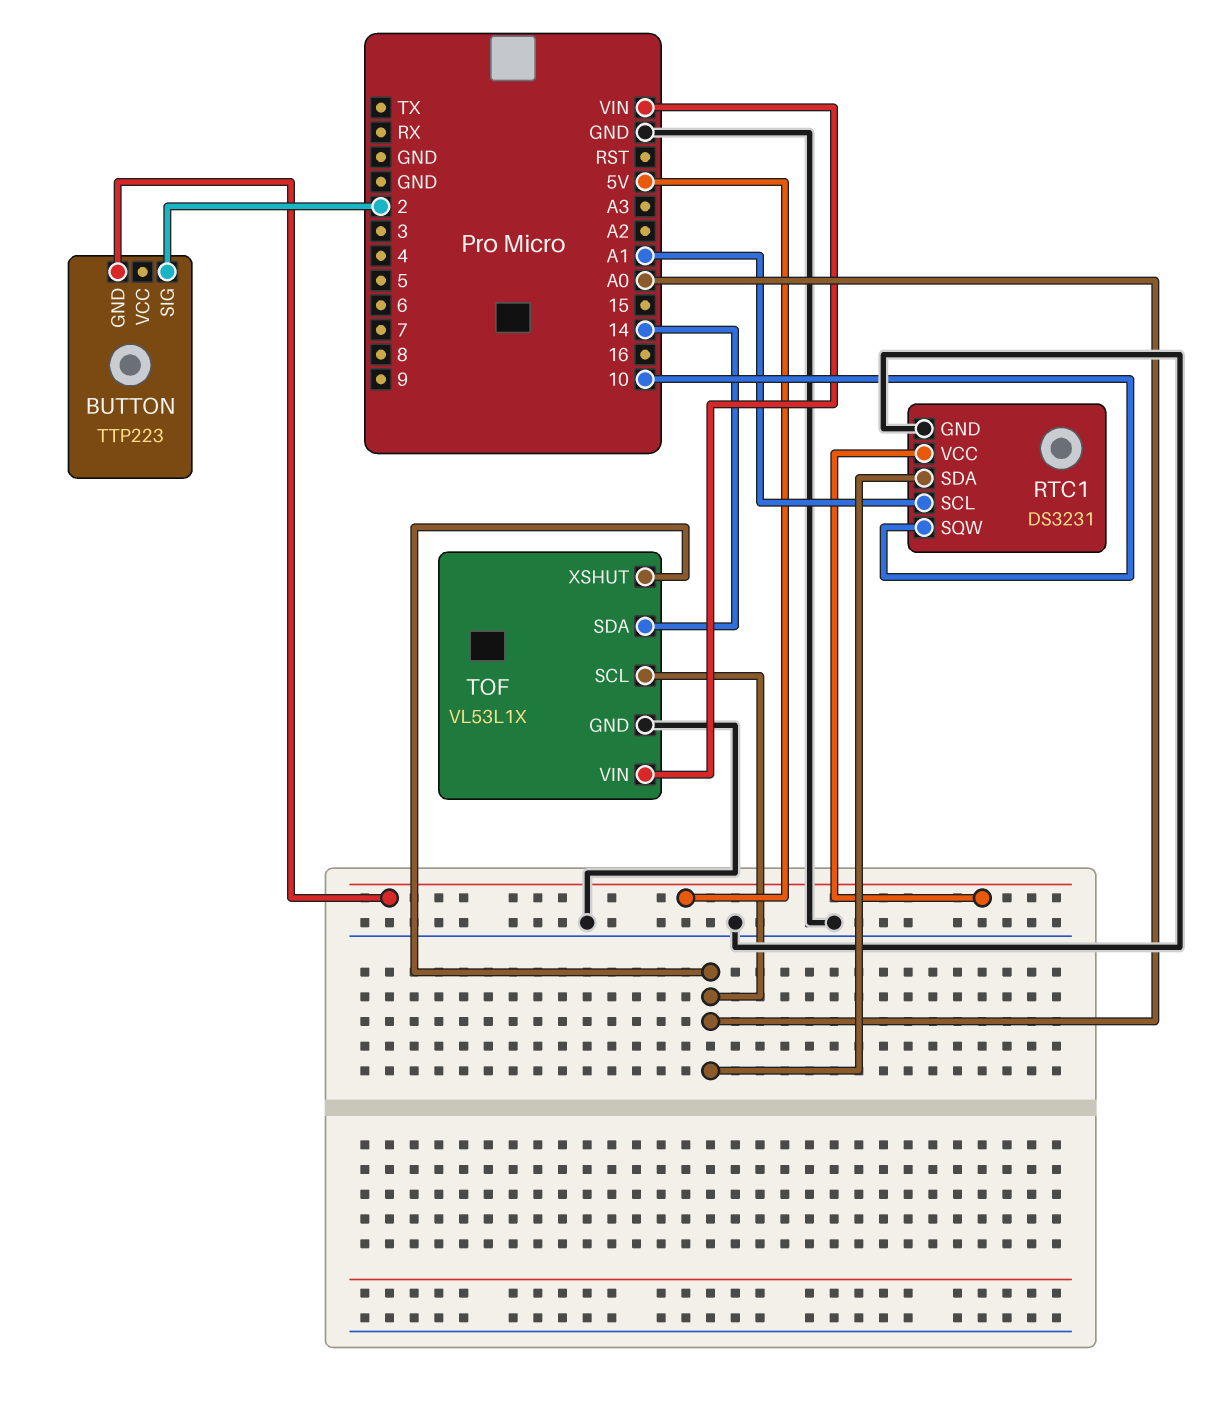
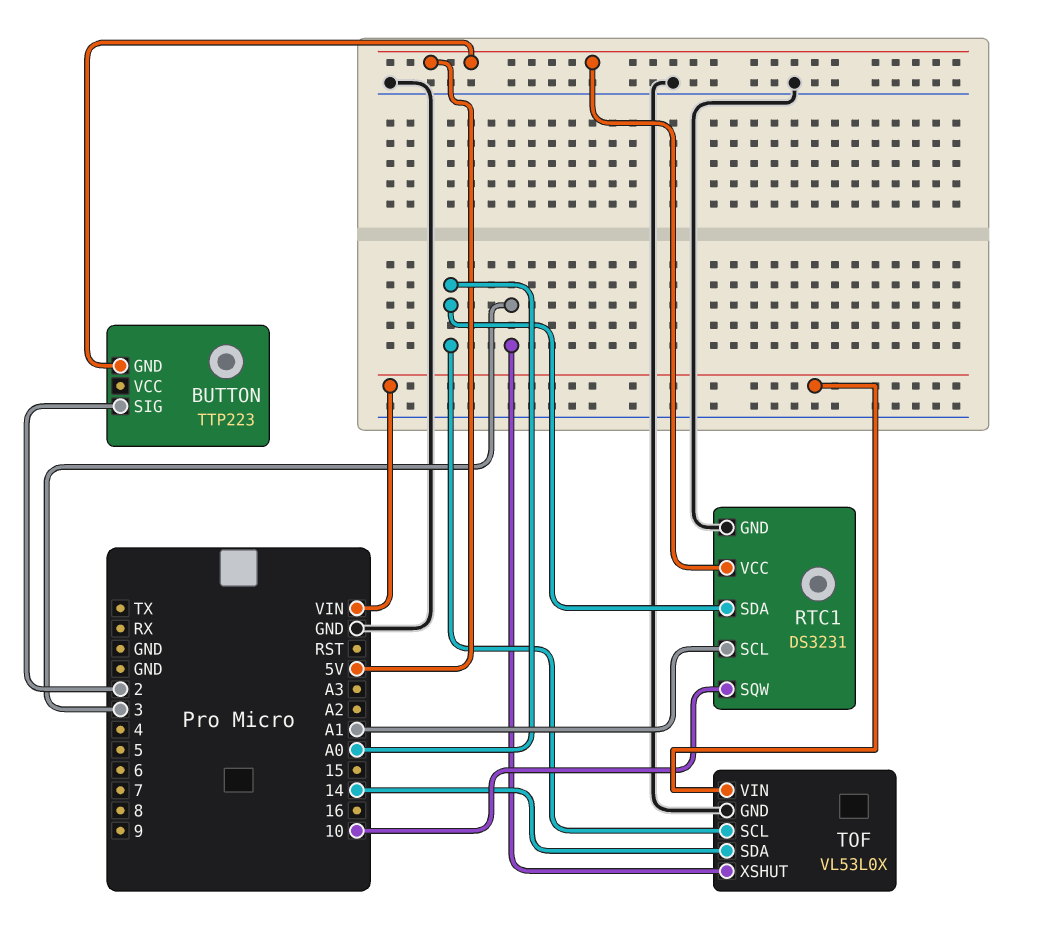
TOF: VL53L1X -> VL53L0X
TOF pin XSHUT: A0 -> 3

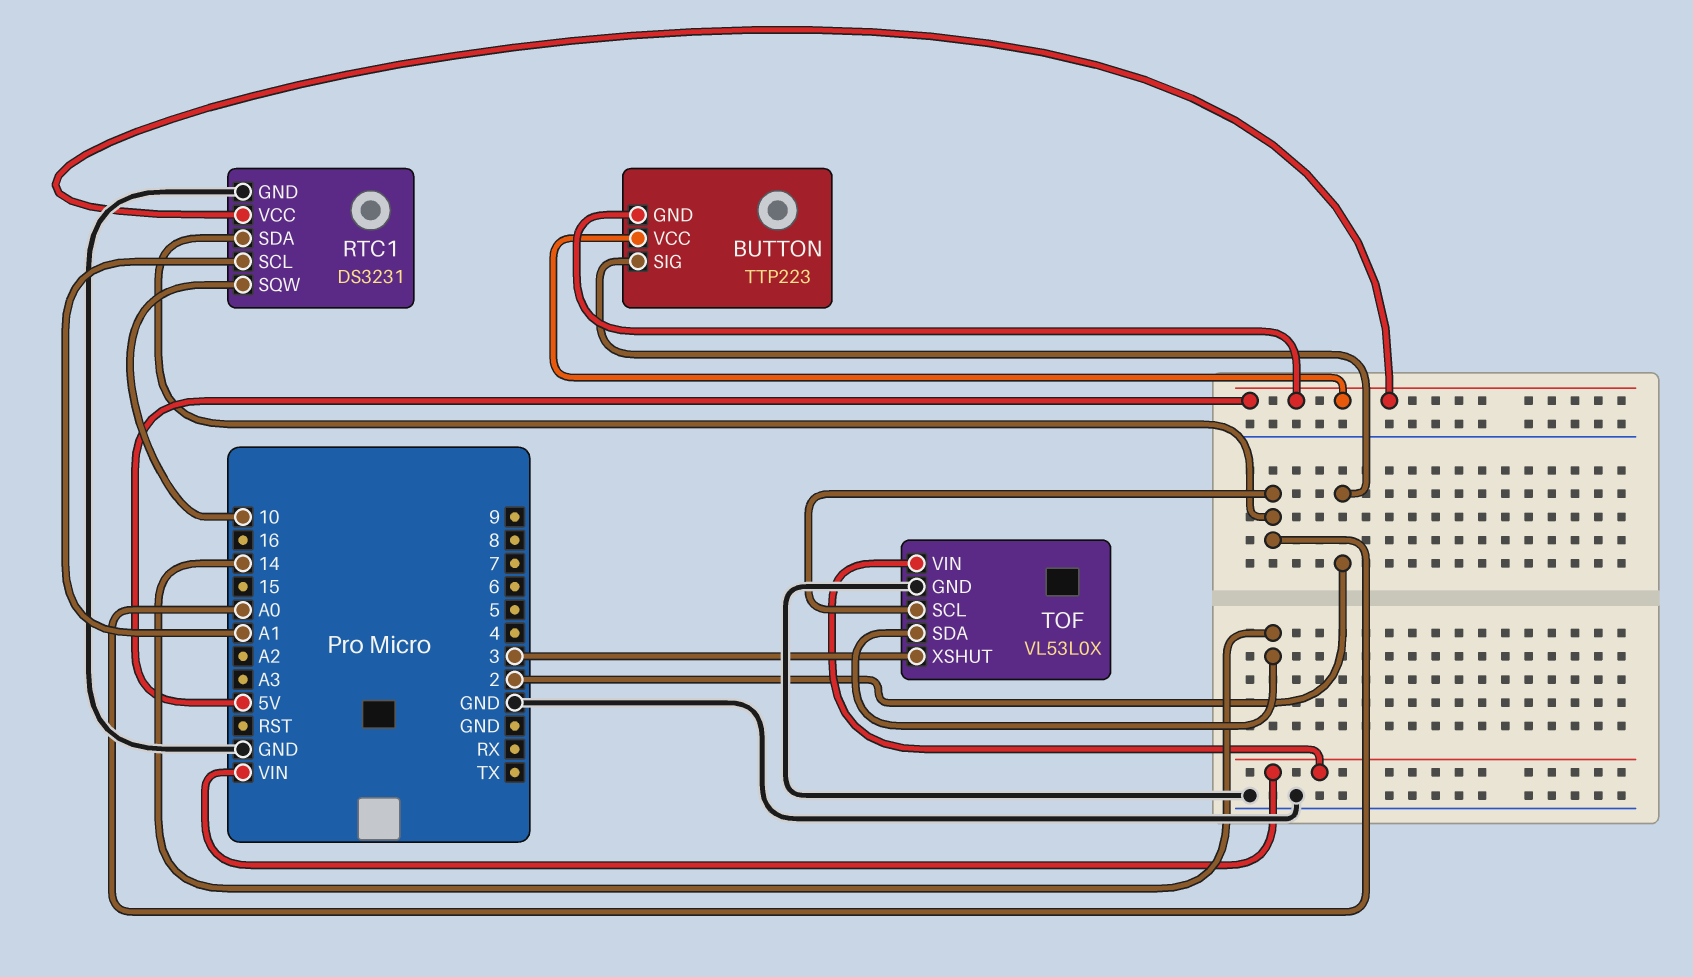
BUTTON pin VCC: none -> 5V

